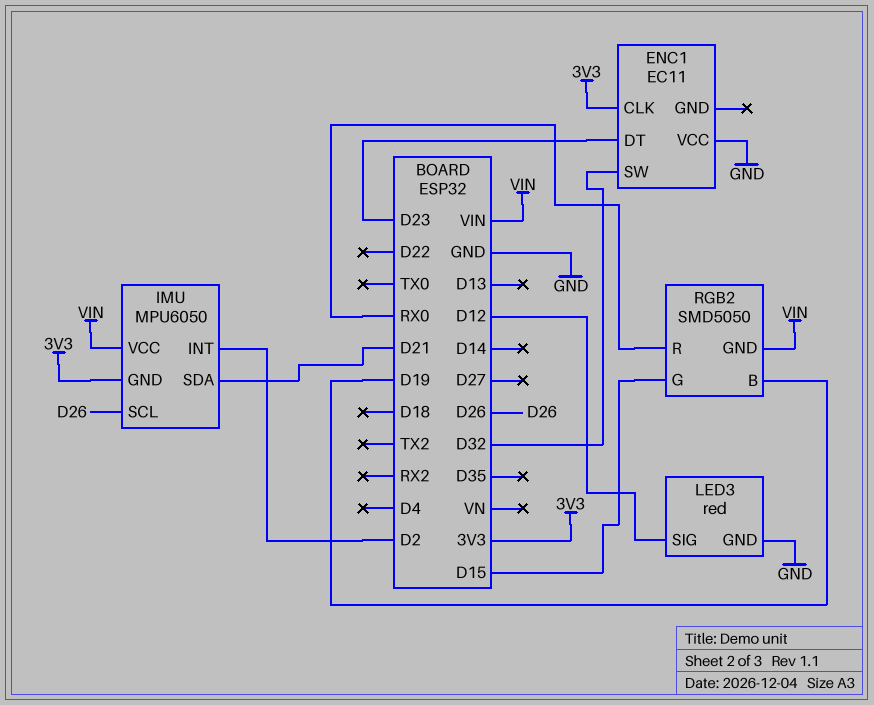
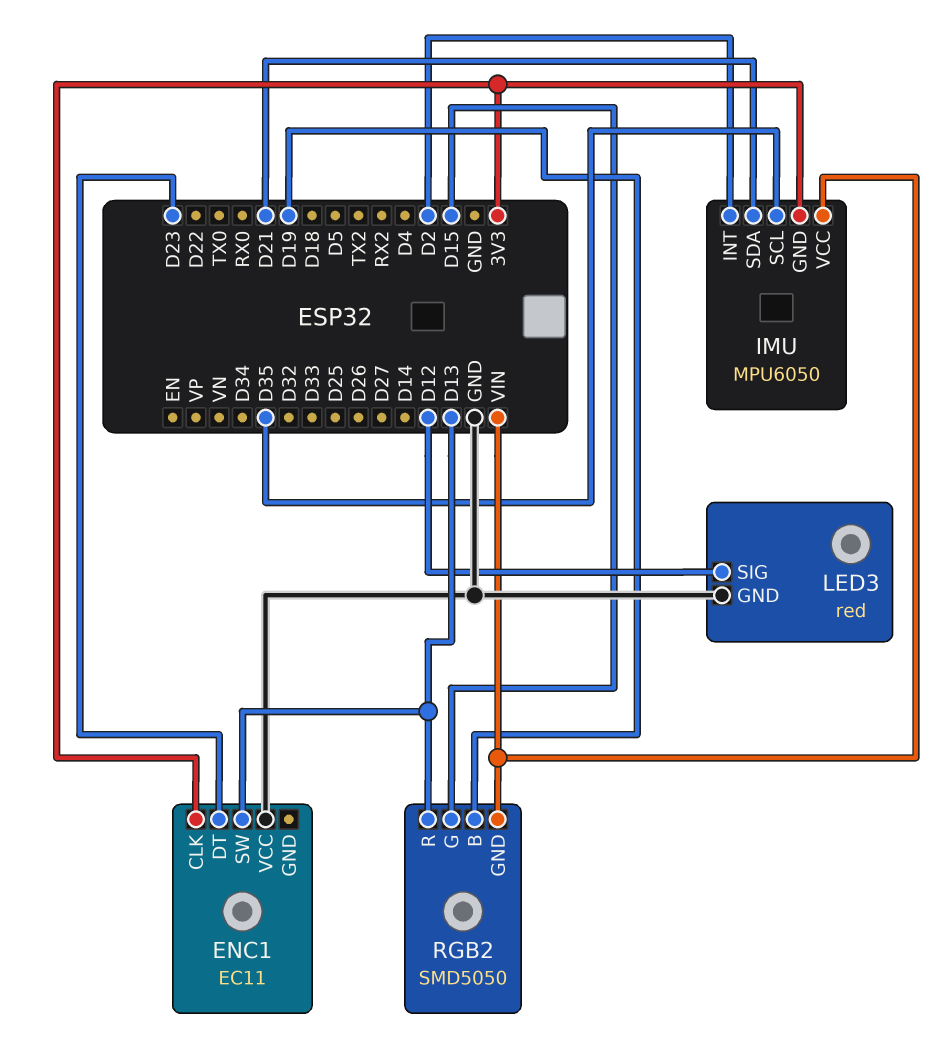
ENC1 pin SW: D32 -> D13
IMU pin SCL: D26 -> D35
RGB2 pin R: RX0 -> D13

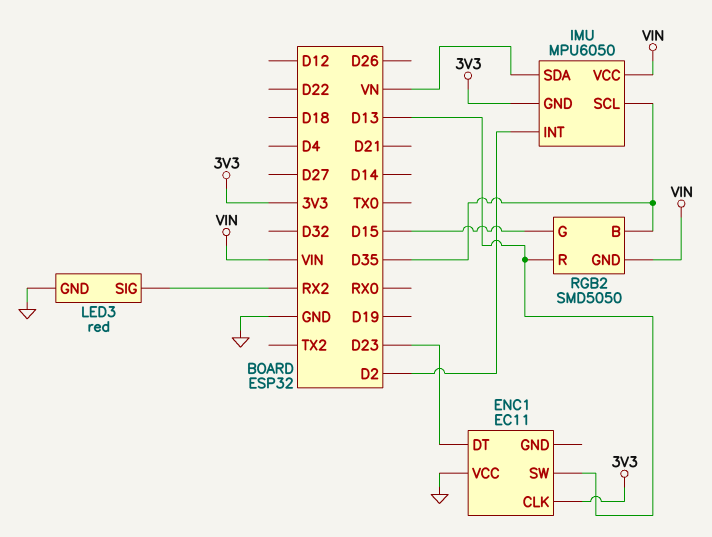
IMU pin SDA: D21 -> VN
LED3 pin SIG: D12 -> RX2
RGB2 pin B: D19 -> D35

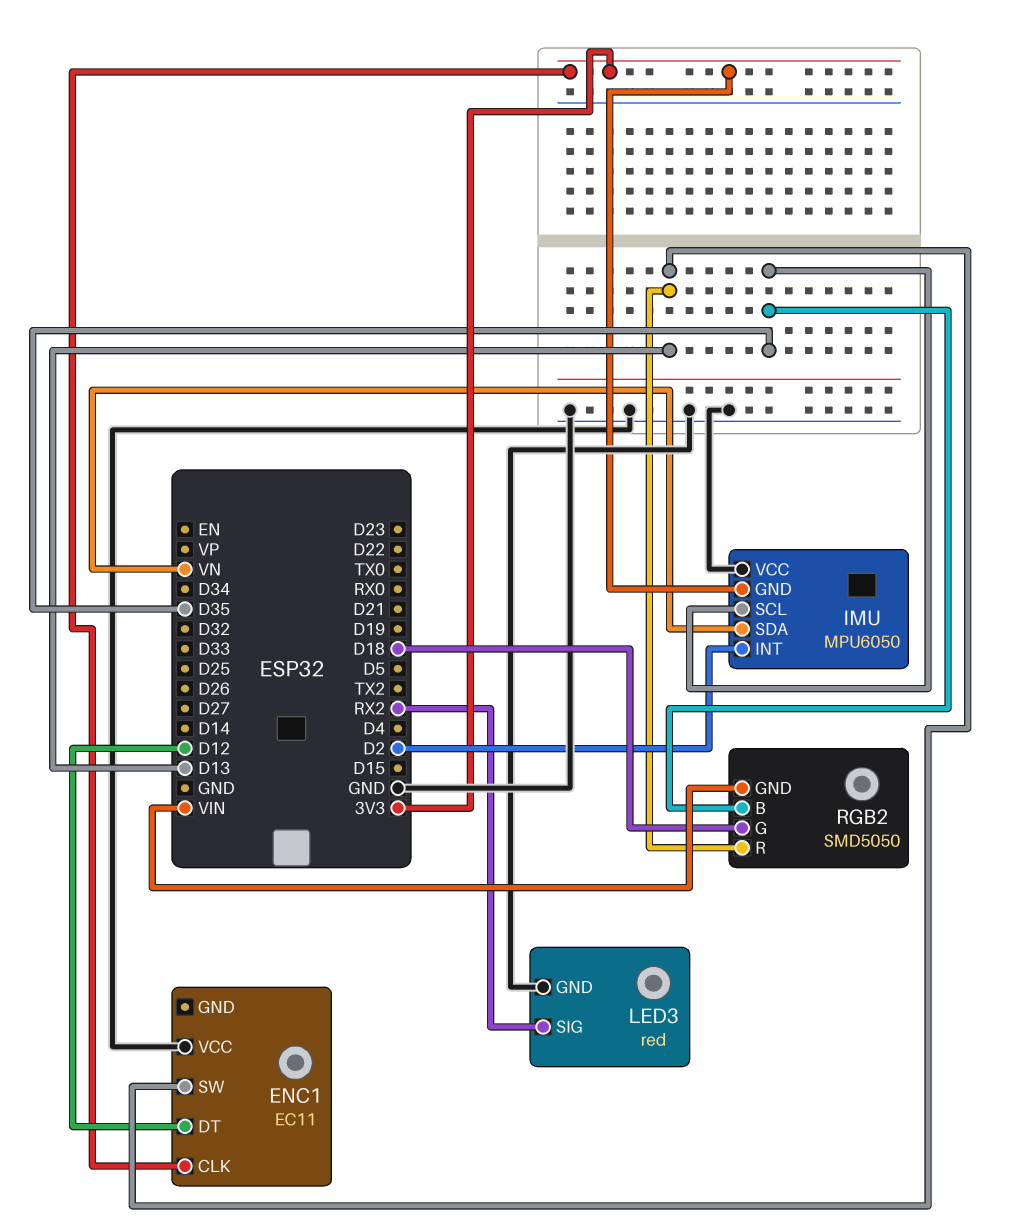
ENC1 pin DT: D23 -> D12
IMU pin VCC: VIN -> GND
RGB2 pin G: D15 -> D18

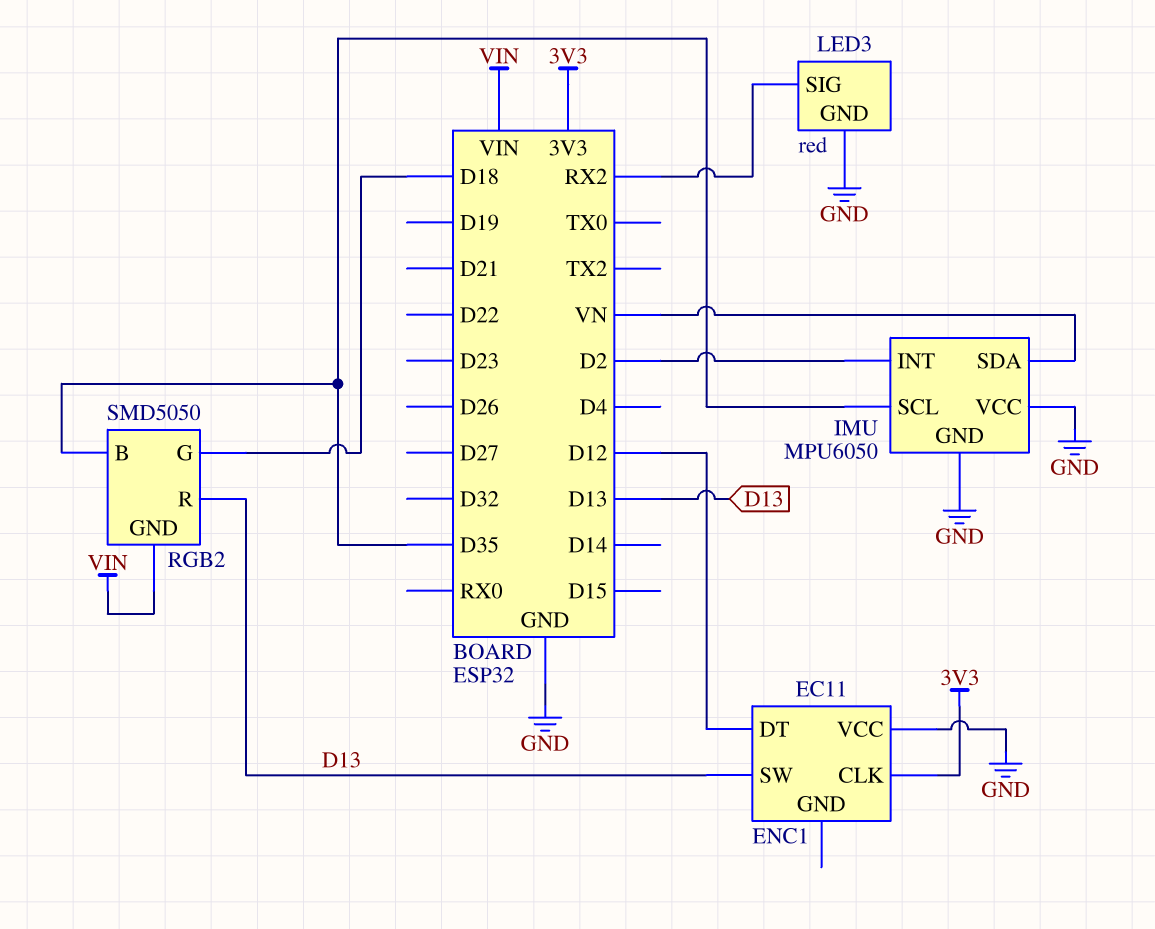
IMU pin GND: 3V3 -> GND

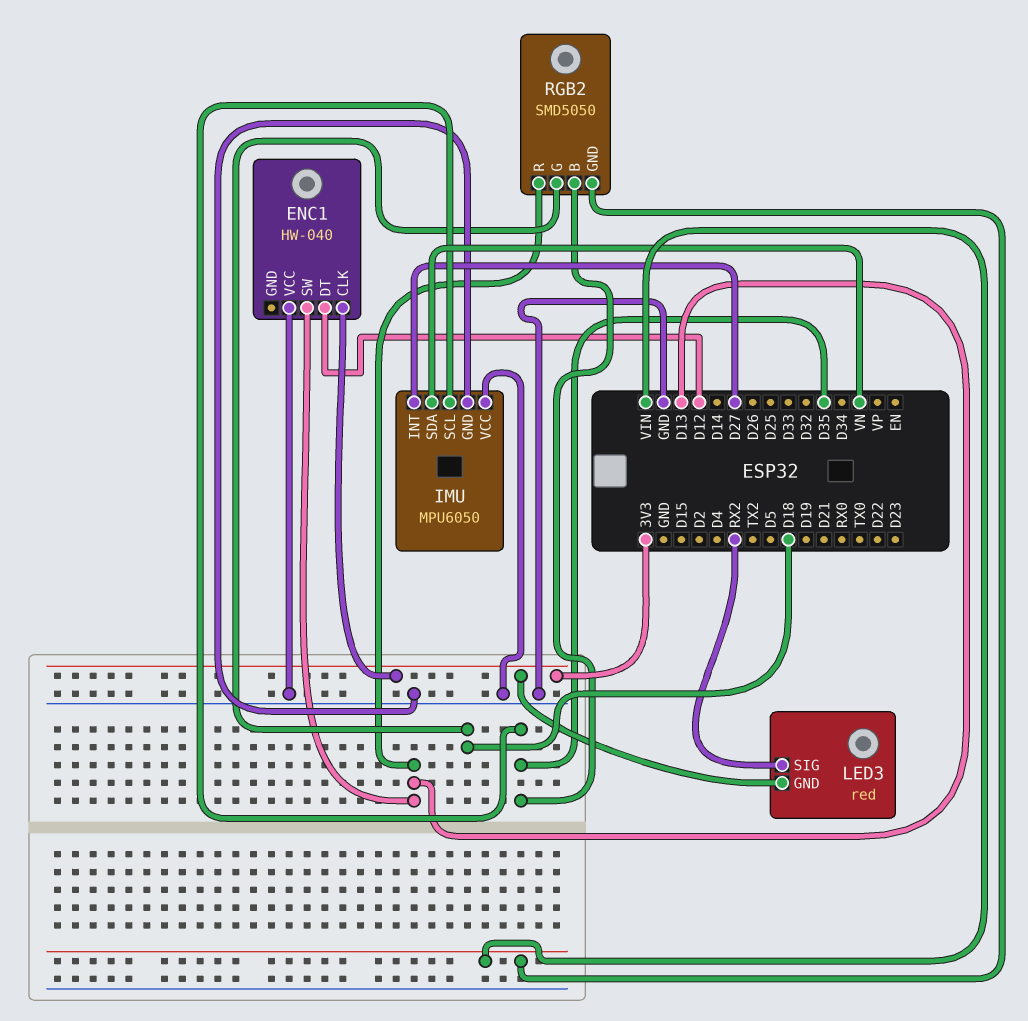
ENC1: EC11 -> HW-040
IMU pin INT: D2 -> D27
LED3 pin GND: GND -> 3V3

